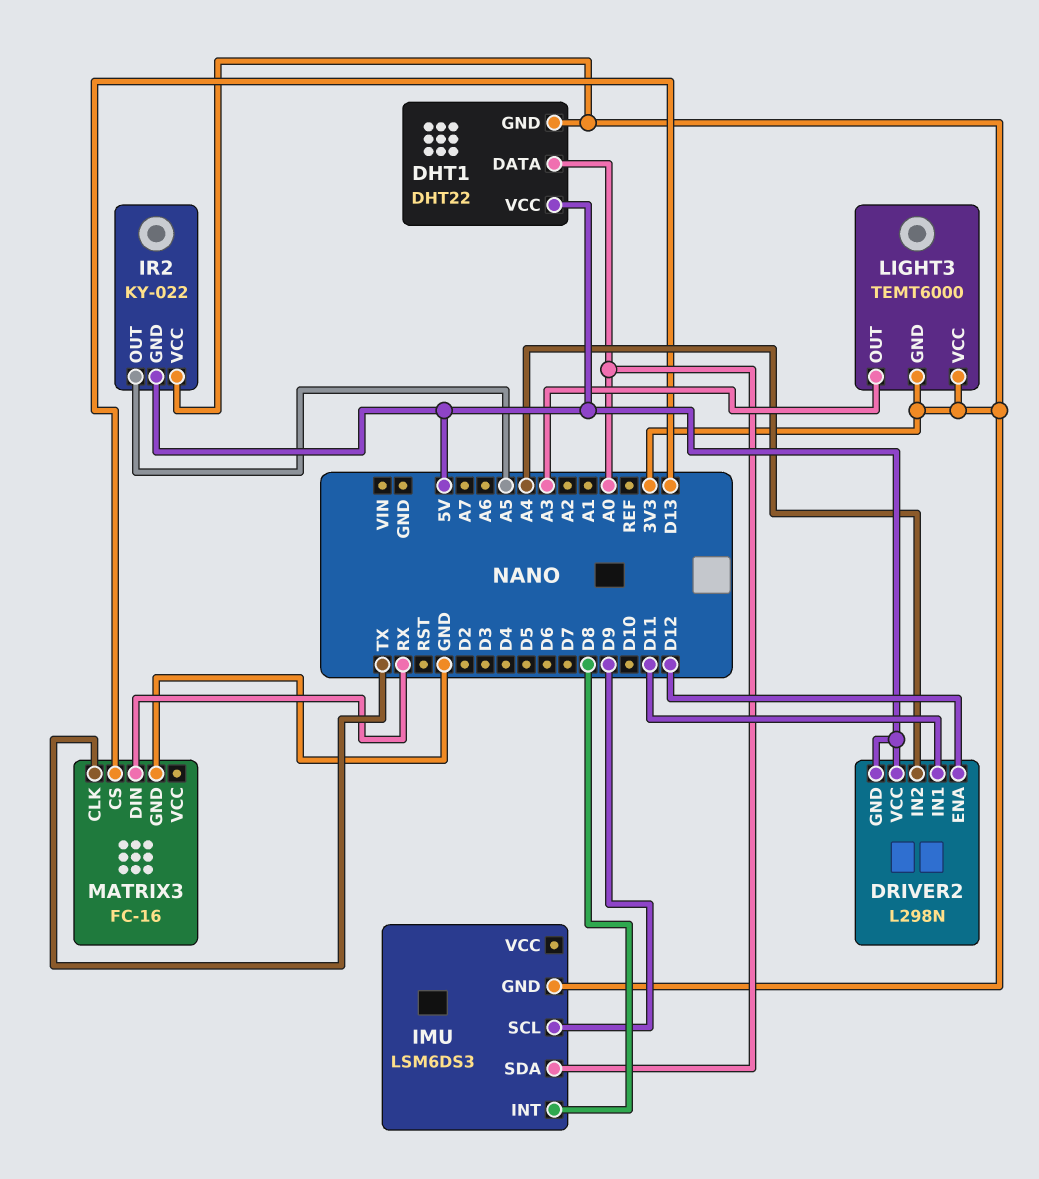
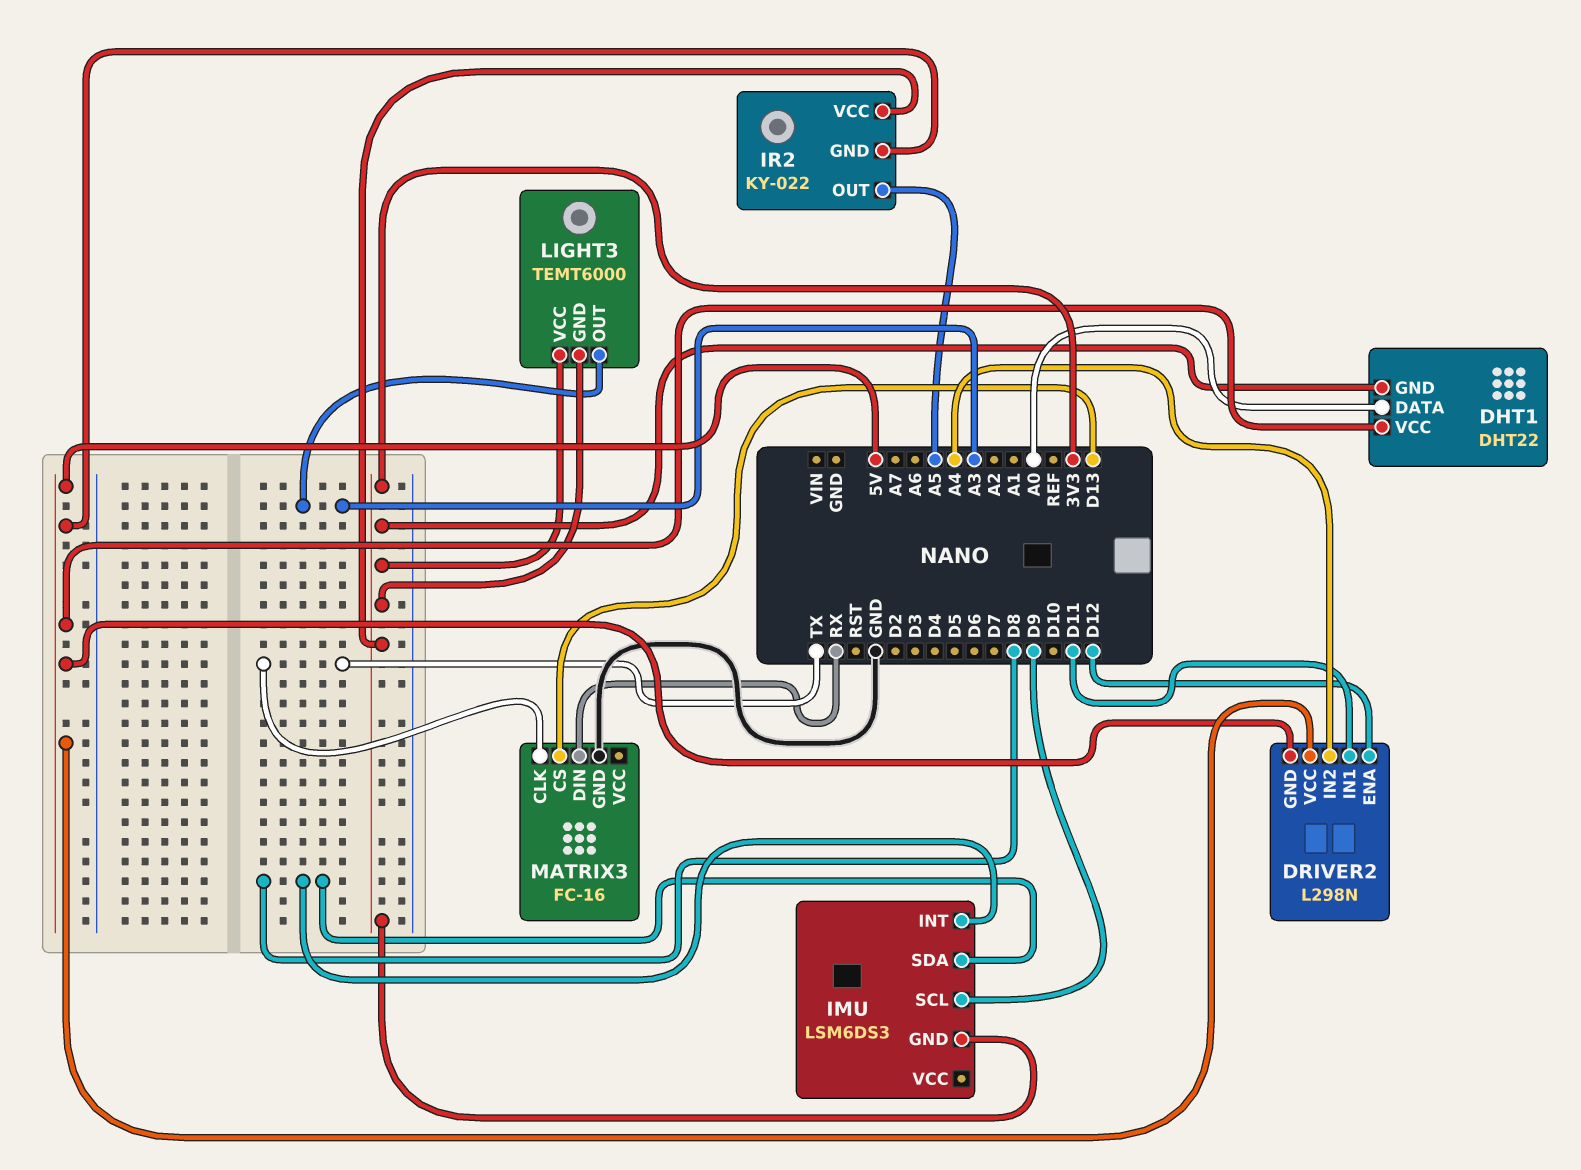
IMU pin SDA: A0 -> D8

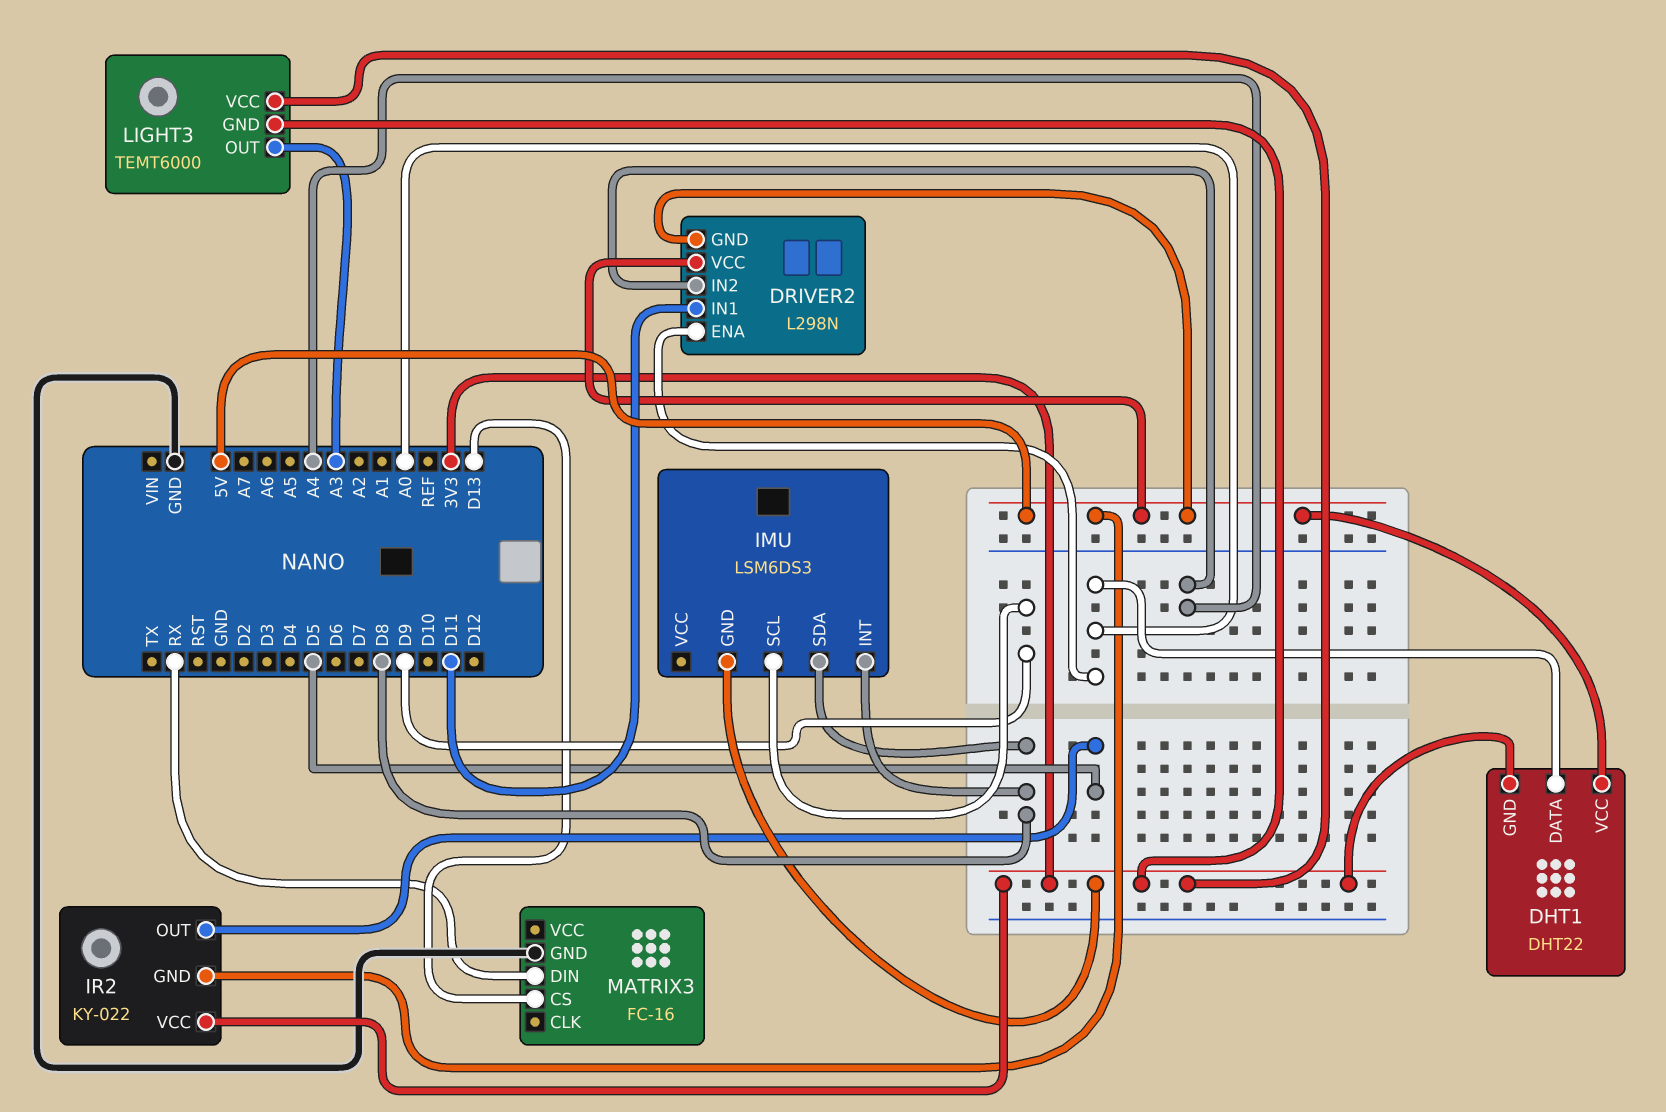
DRIVER2 pin ENA: D12 -> A0
IR2 pin OUT: A5 -> D5
MATRIX3 pin CLK: TX -> none

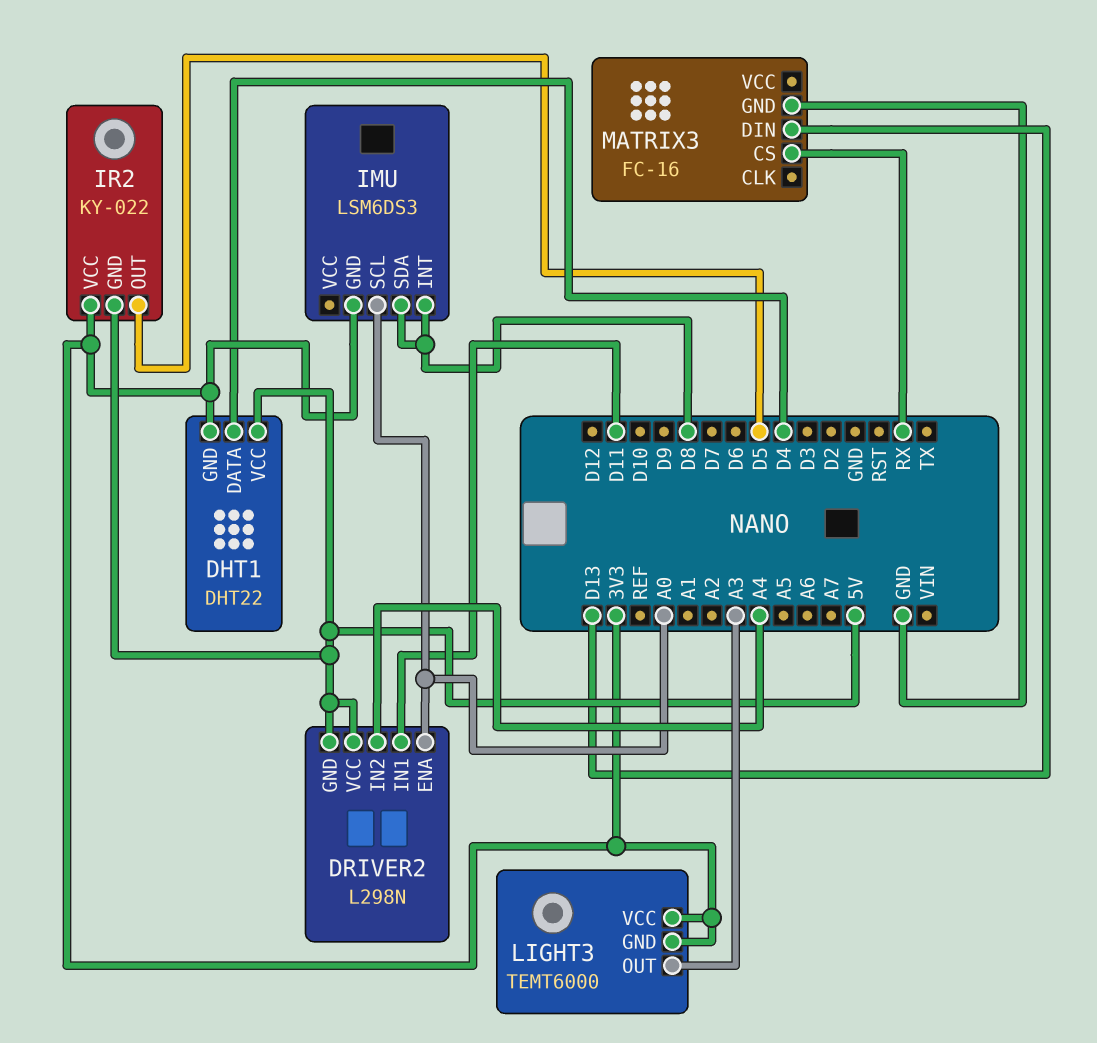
DHT1 pin DATA: A0 -> D4
IMU pin SCL: D9 -> A0
MATRIX3 pin CS: D13 -> RX
MATRIX3 pin DIN: RX -> D13

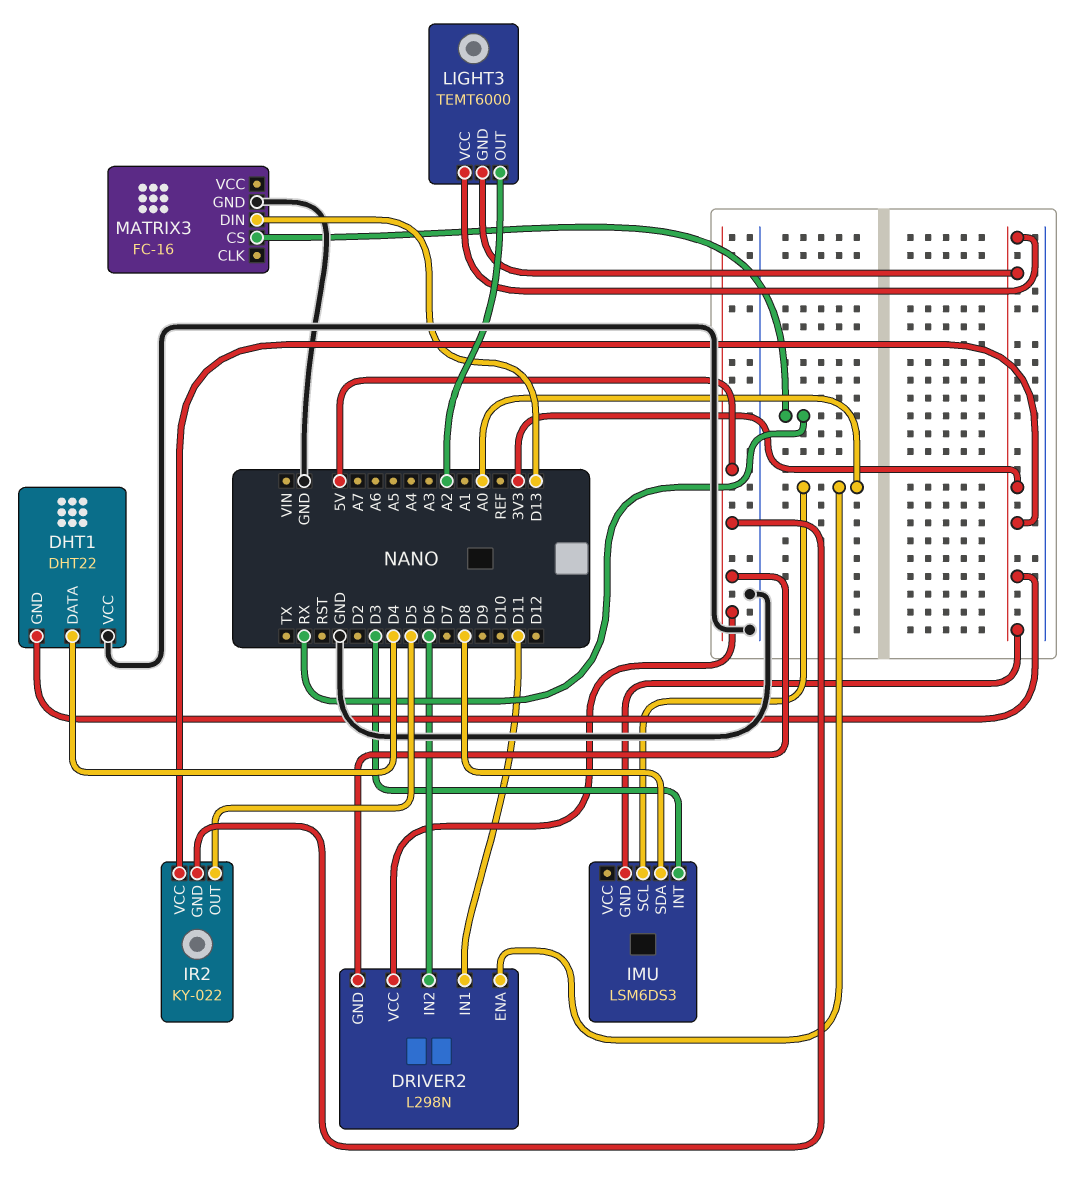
DHT1 pin VCC: 5V -> GND
DRIVER2 pin IN2: A4 -> D6
IMU pin INT: D8 -> D3
LIGHT3 pin OUT: A3 -> A2

